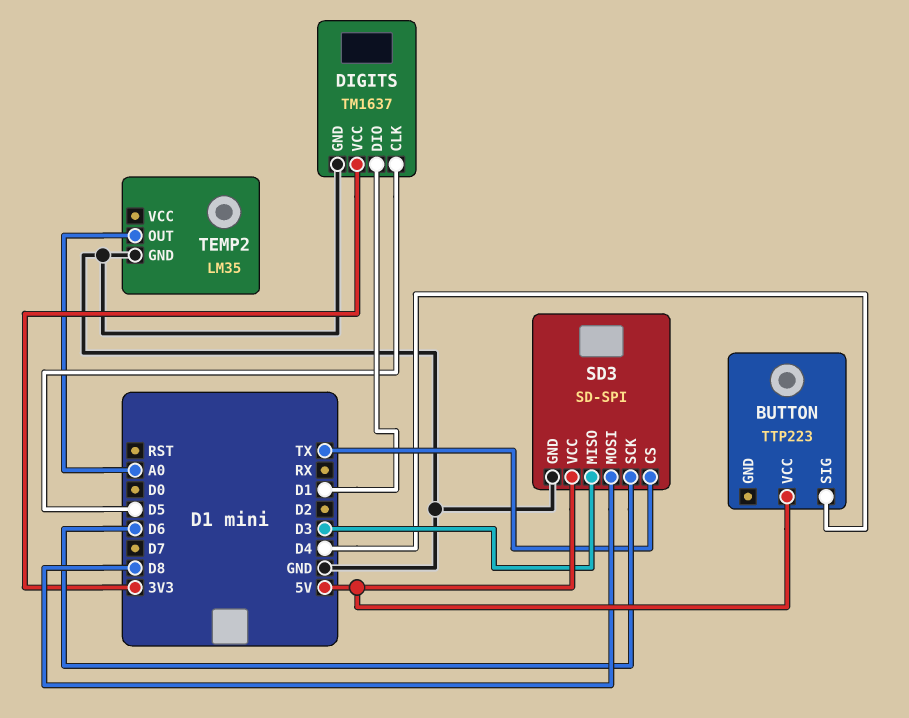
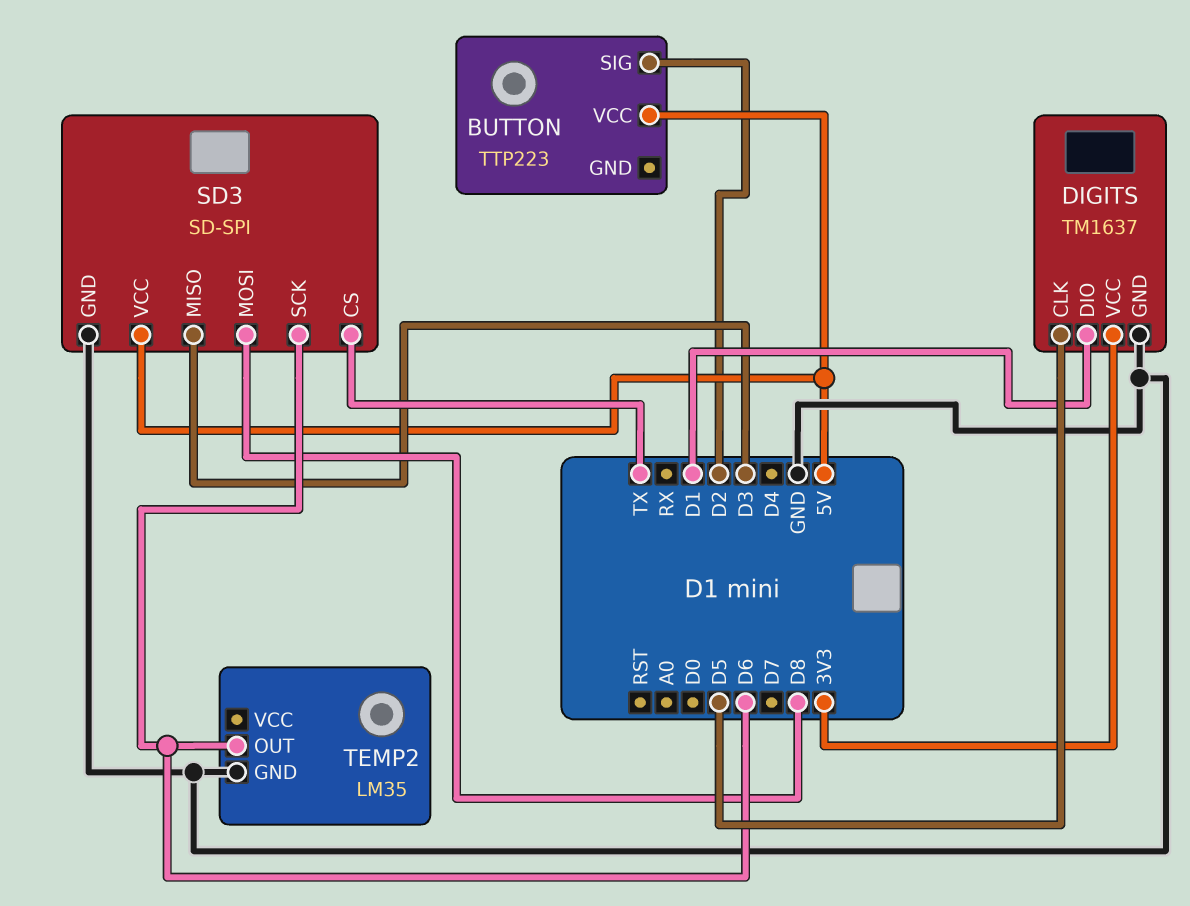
BUTTON pin SIG: D4 -> D2
TEMP2 pin OUT: A0 -> D6

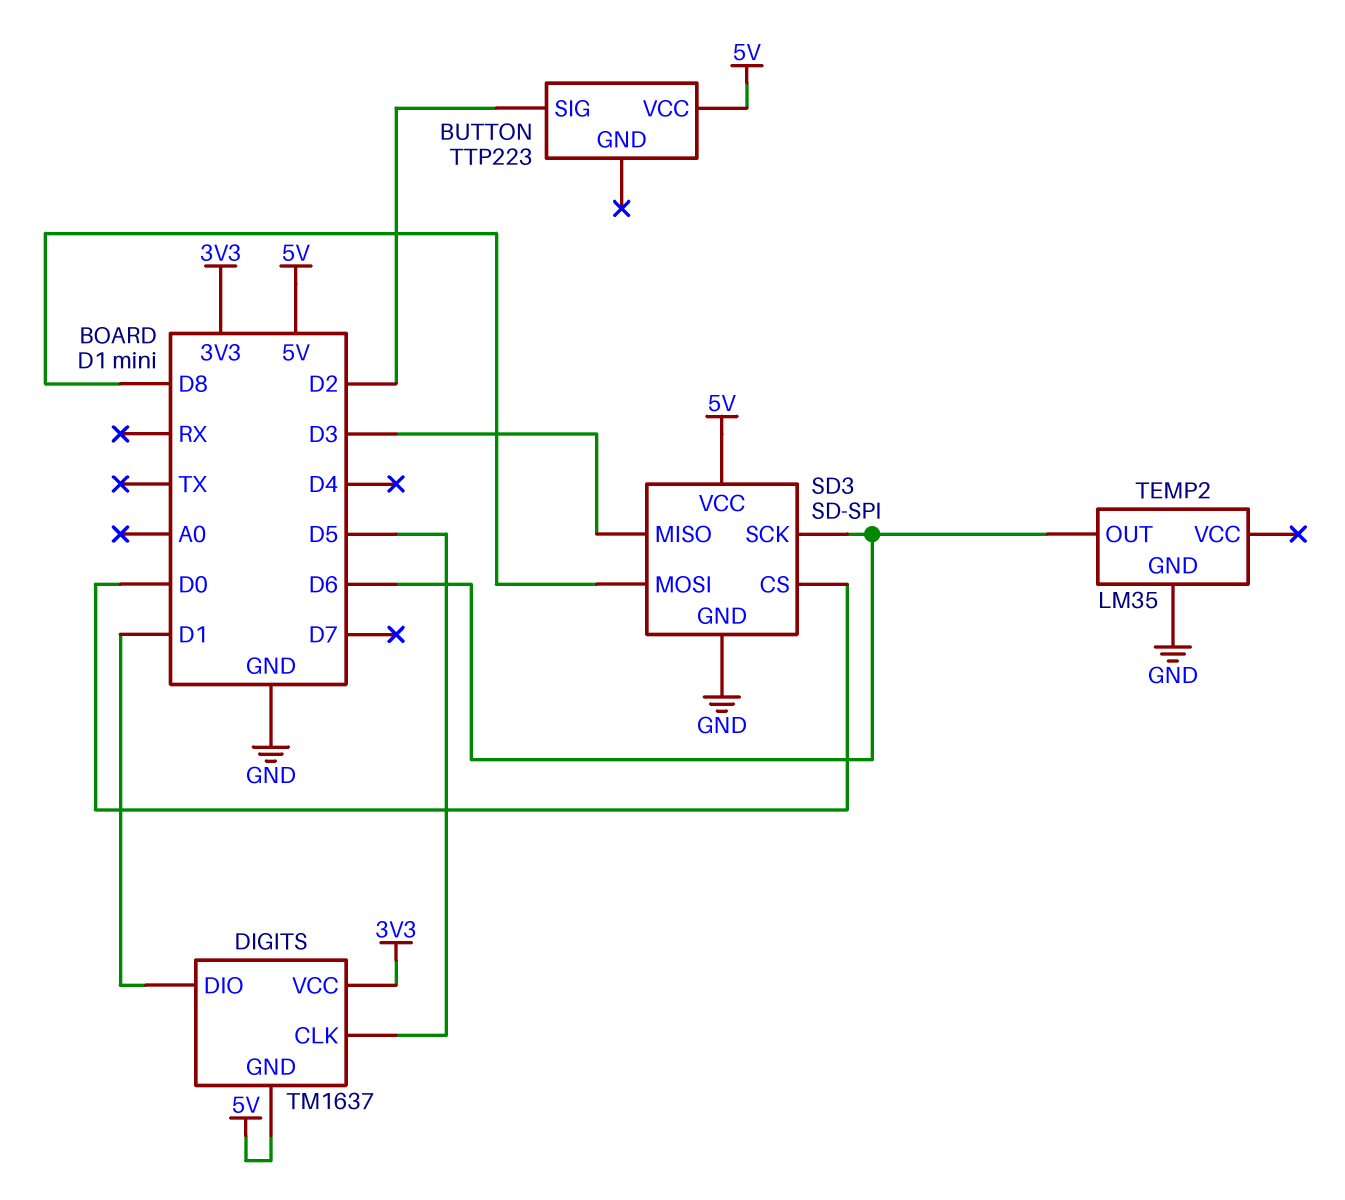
DIGITS pin GND: GND -> 5V
SD3 pin CS: TX -> D0

